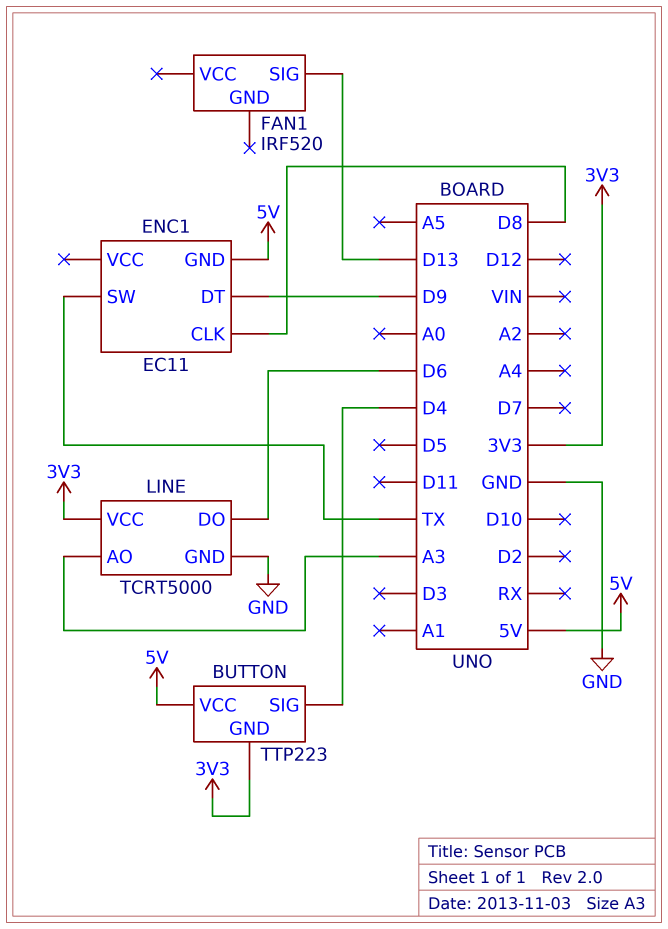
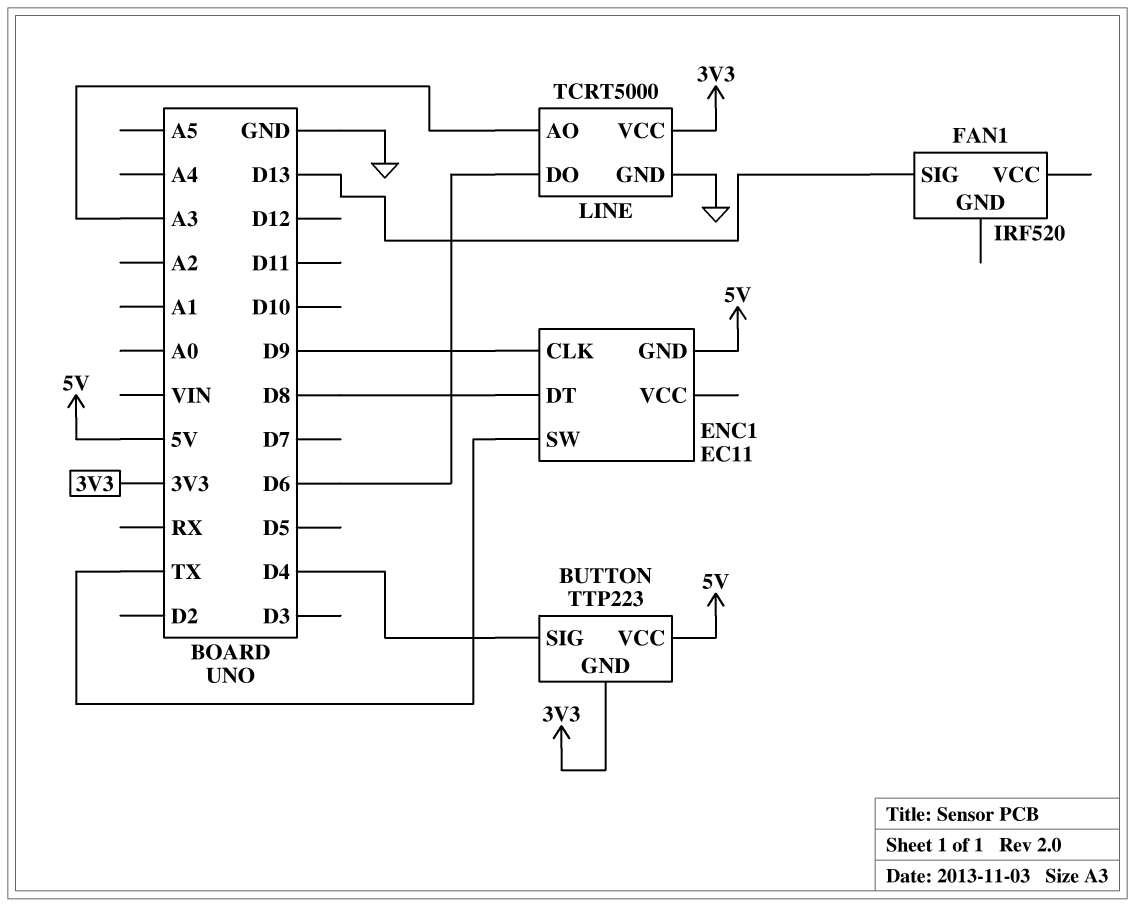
ENC1 pin CLK: D8 -> D9
ENC1 pin DT: D9 -> D8

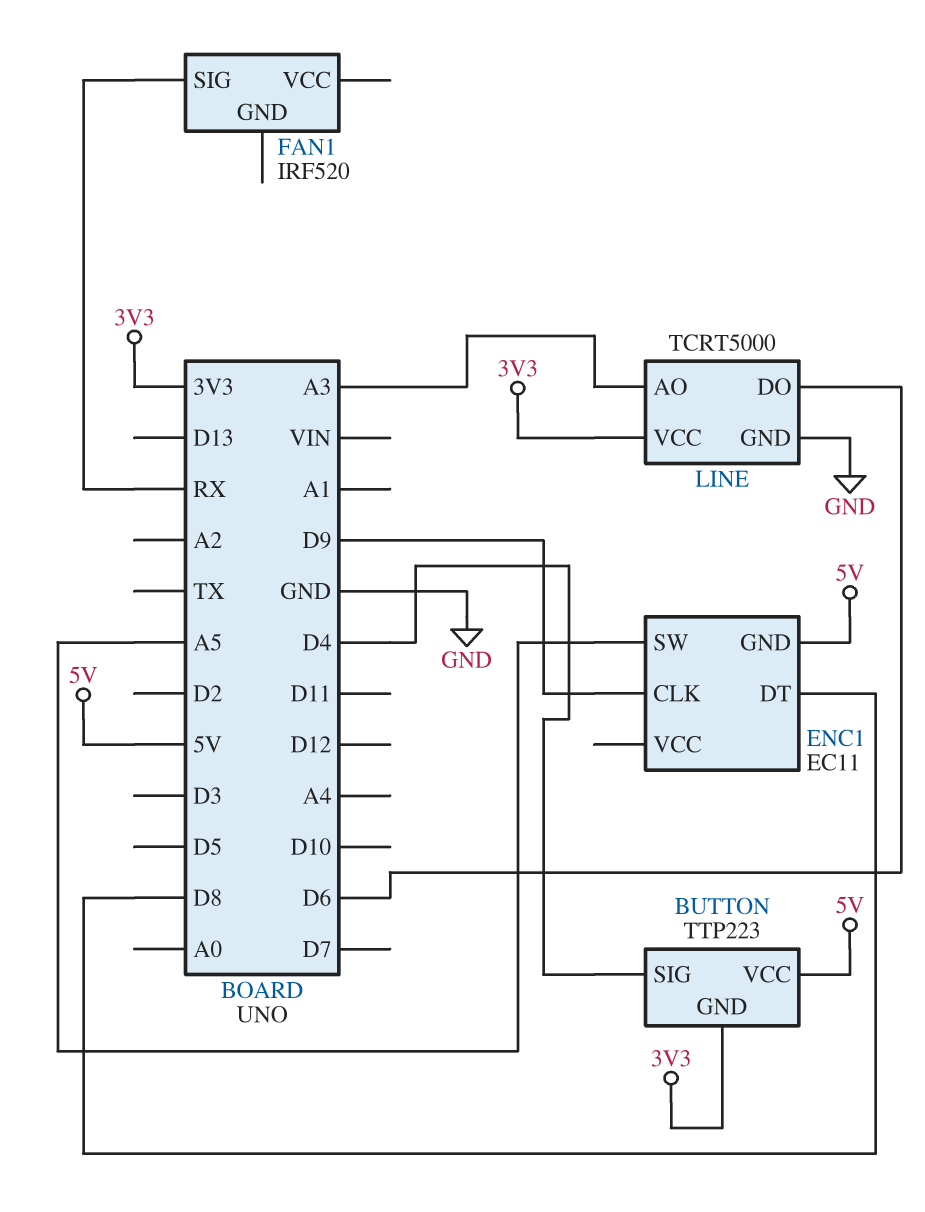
ENC1 pin SW: TX -> A5
FAN1 pin SIG: D13 -> RX

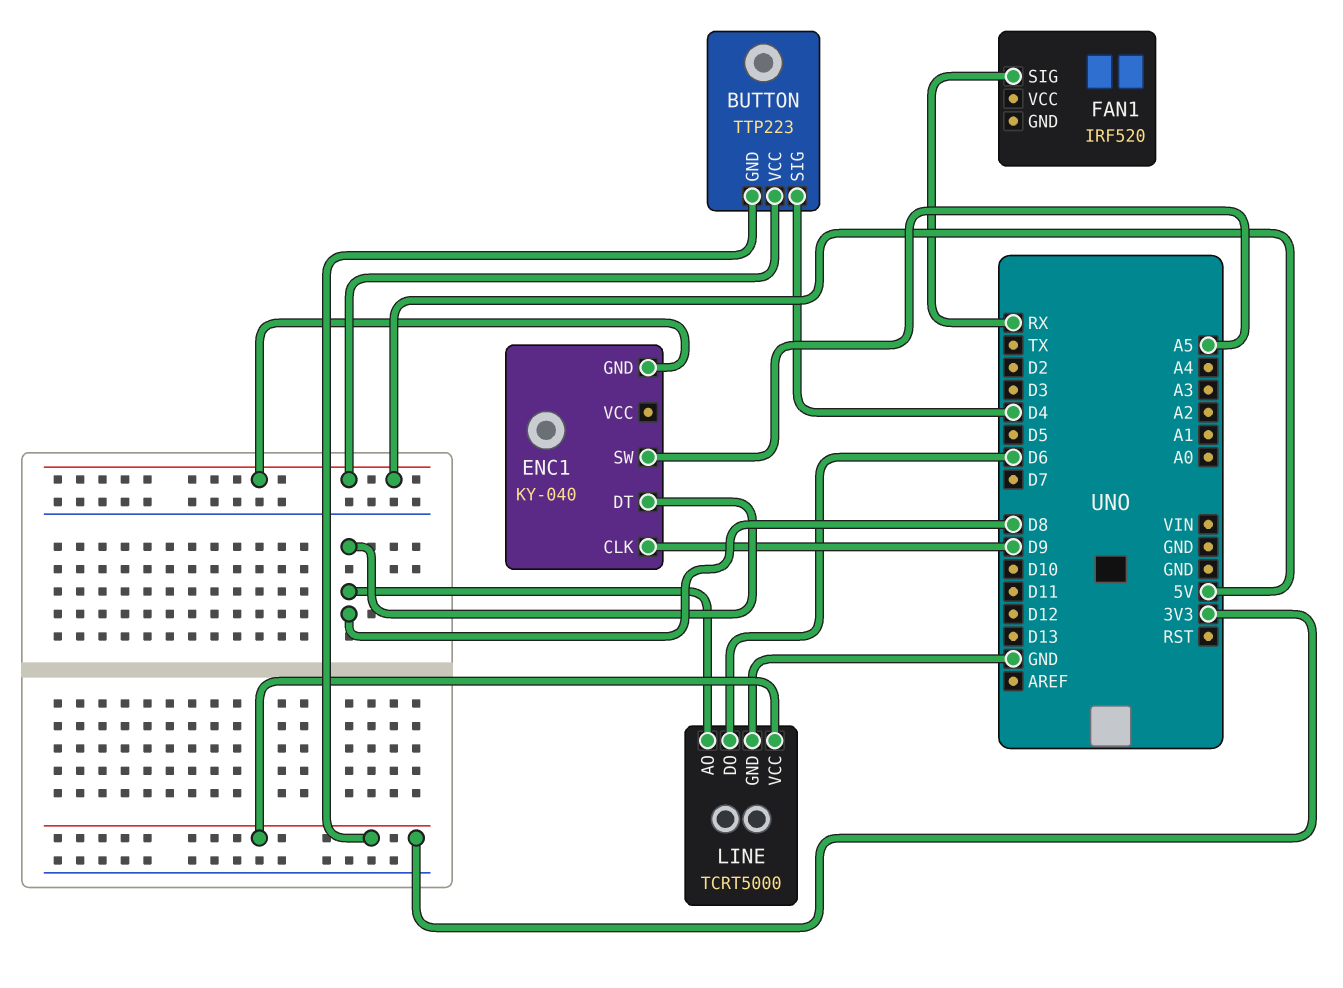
ENC1: EC11 -> KY-040
LINE pin AO: A3 -> D8

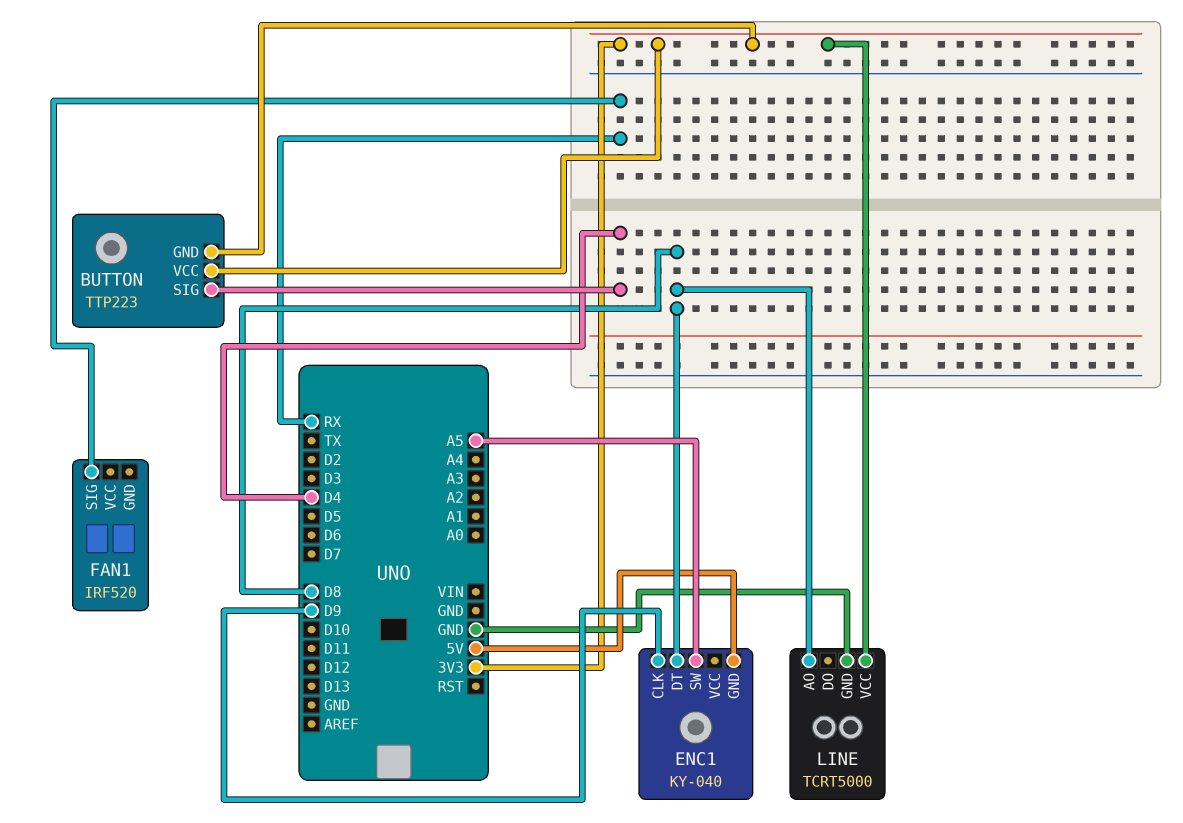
BUTTON pin VCC: 5V -> 3V3
LINE pin DO: D6 -> none

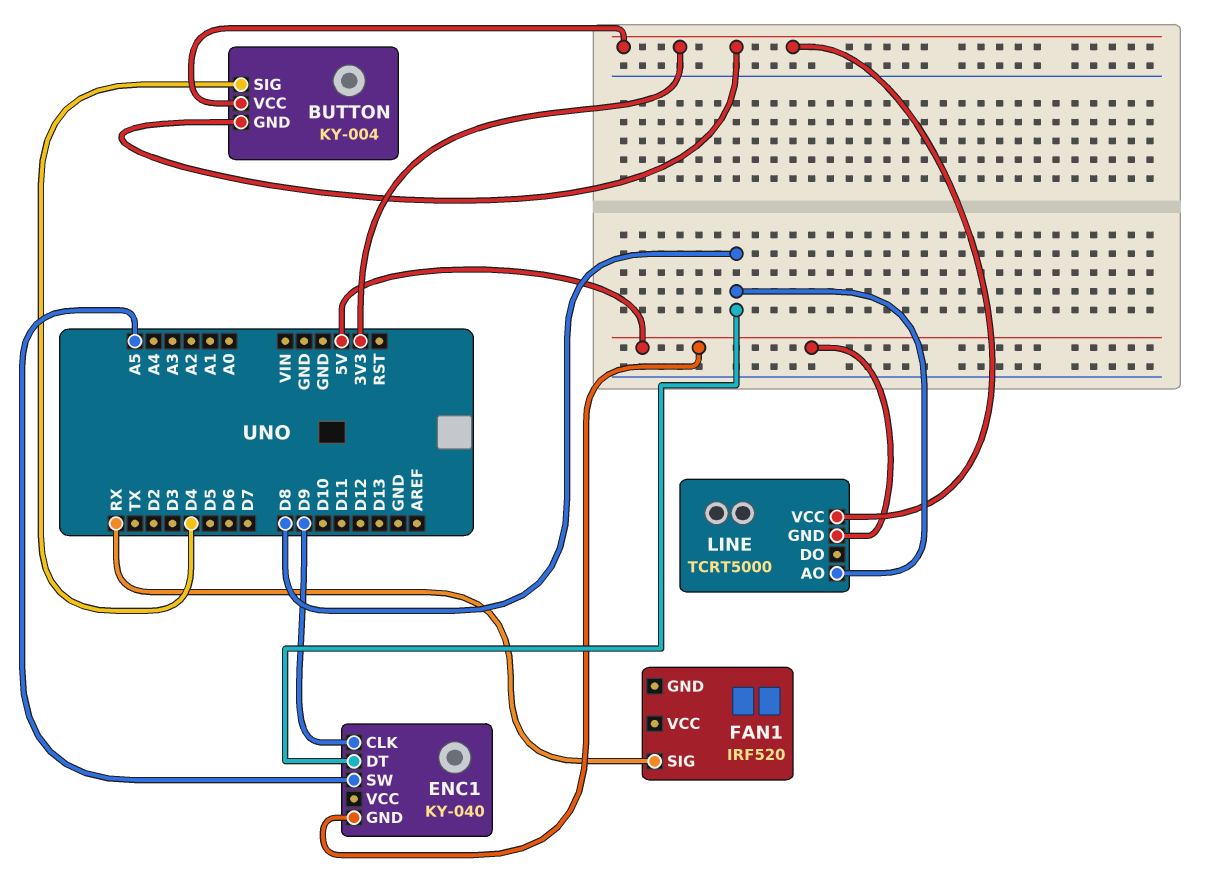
BUTTON: TTP223 -> KY-004
LINE pin GND: GND -> 5V

